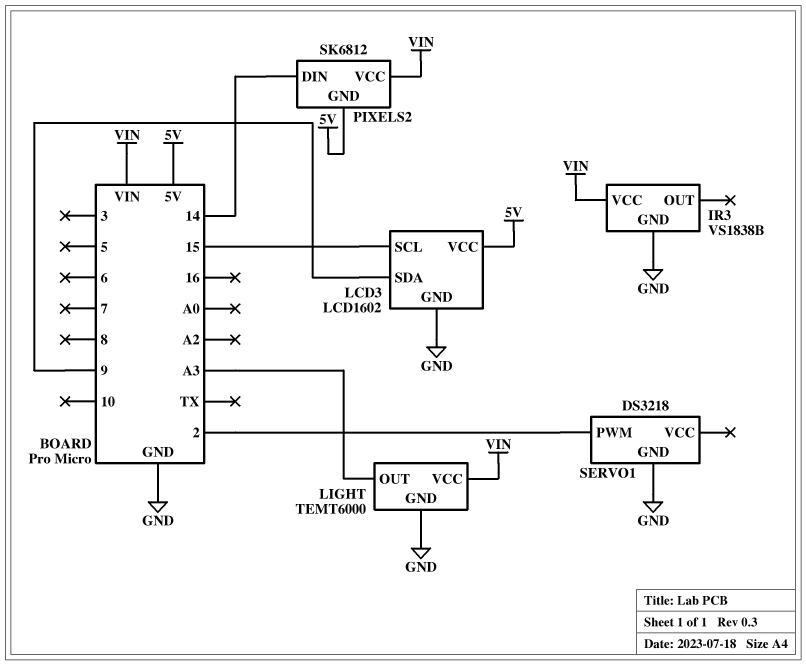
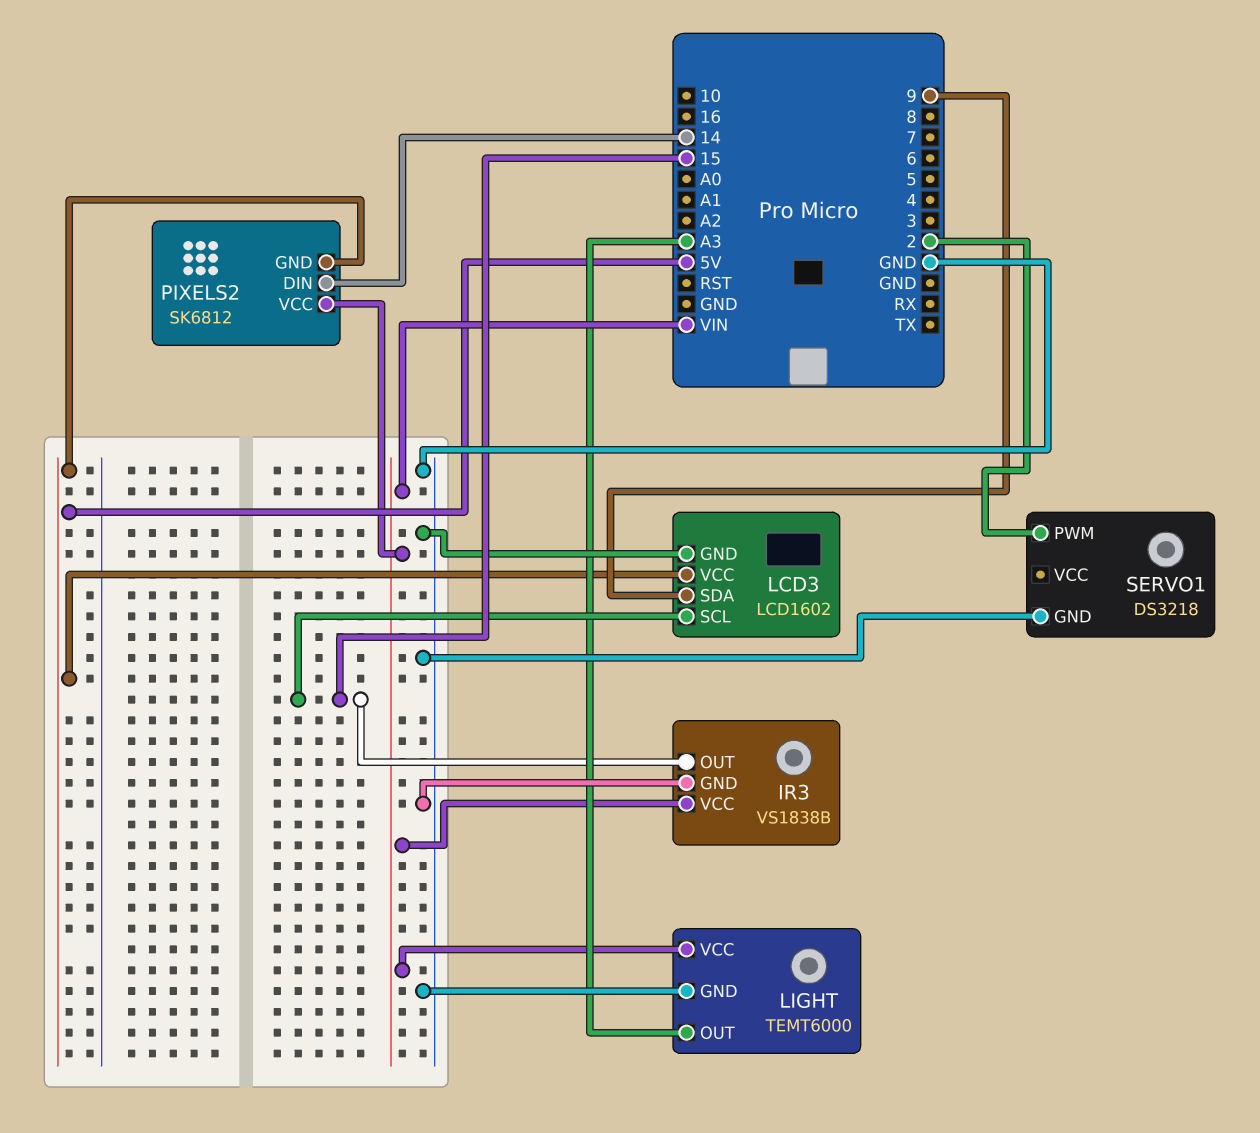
IR3 pin OUT: none -> 15

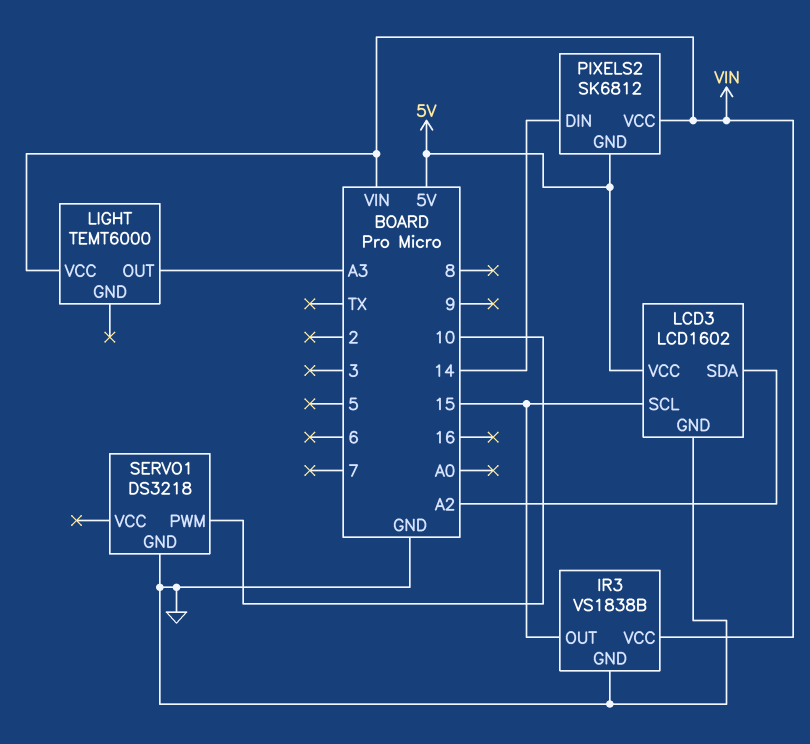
LCD3 pin SDA: 9 -> A2
LIGHT pin GND: GND -> none
SERVO1 pin PWM: 2 -> 10

